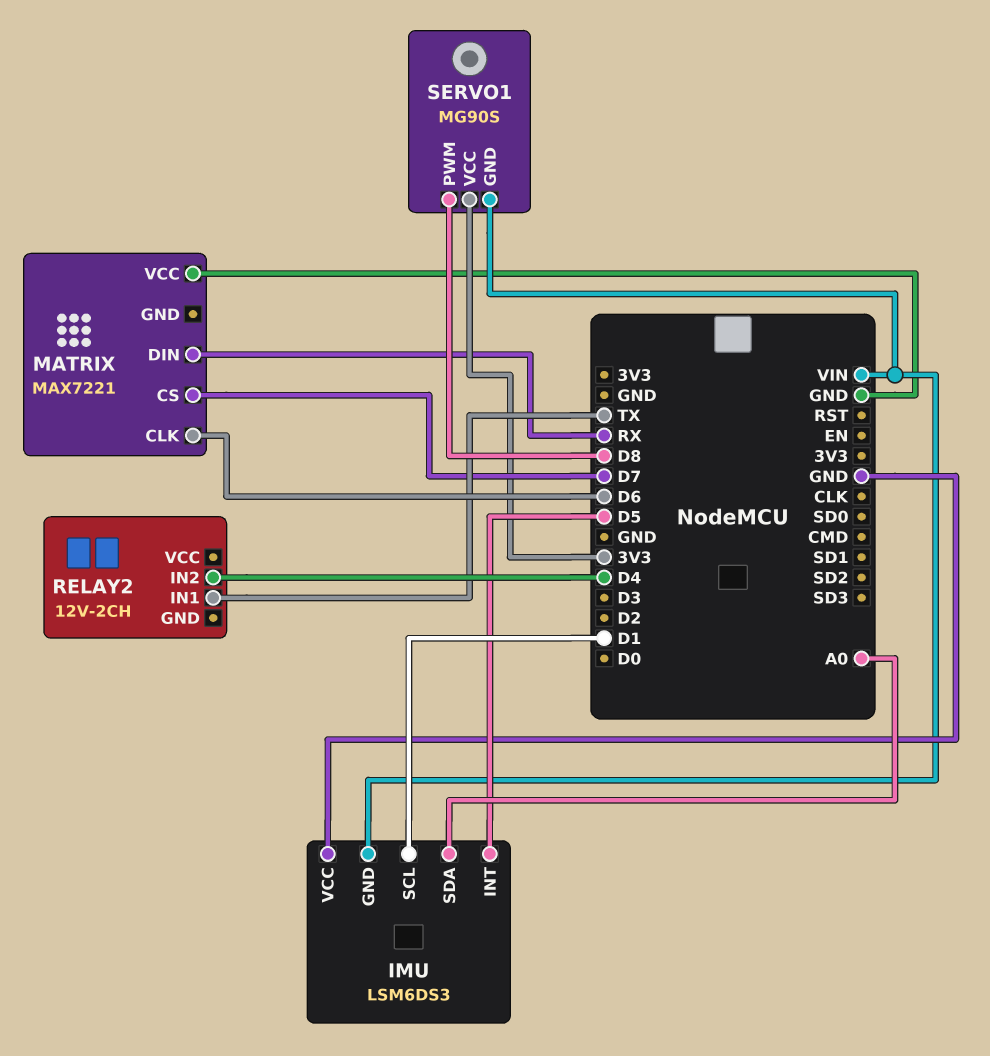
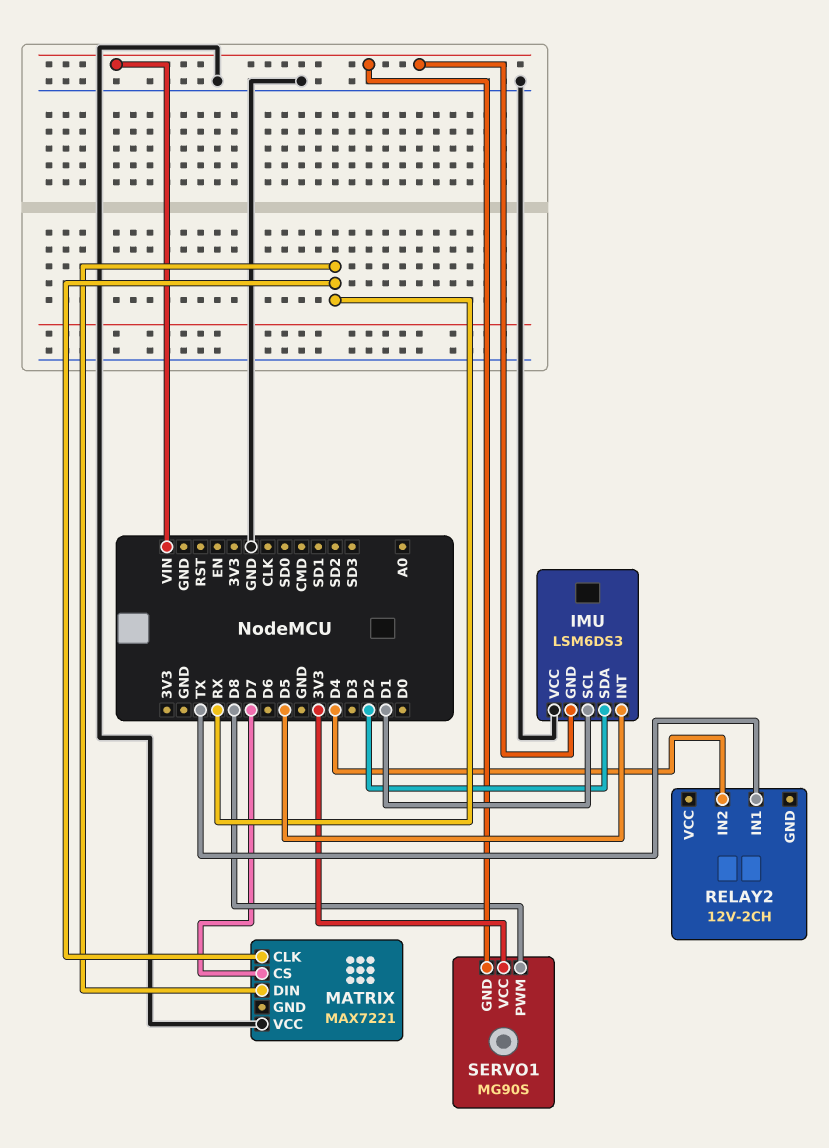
IMU pin SDA: A0 -> D2
MATRIX pin CLK: D6 -> RX

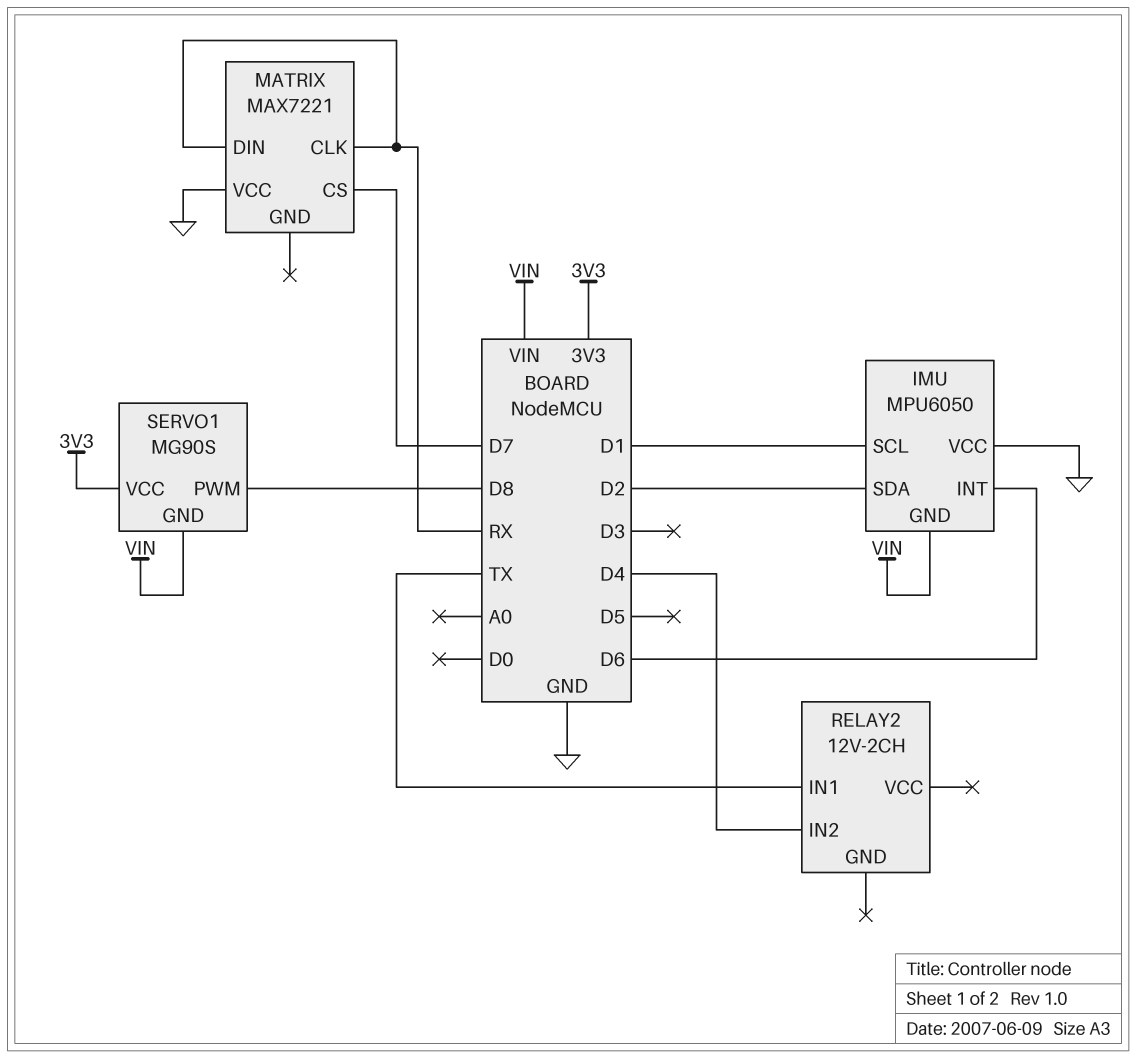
IMU: LSM6DS3 -> MPU6050
IMU pin INT: D5 -> D6

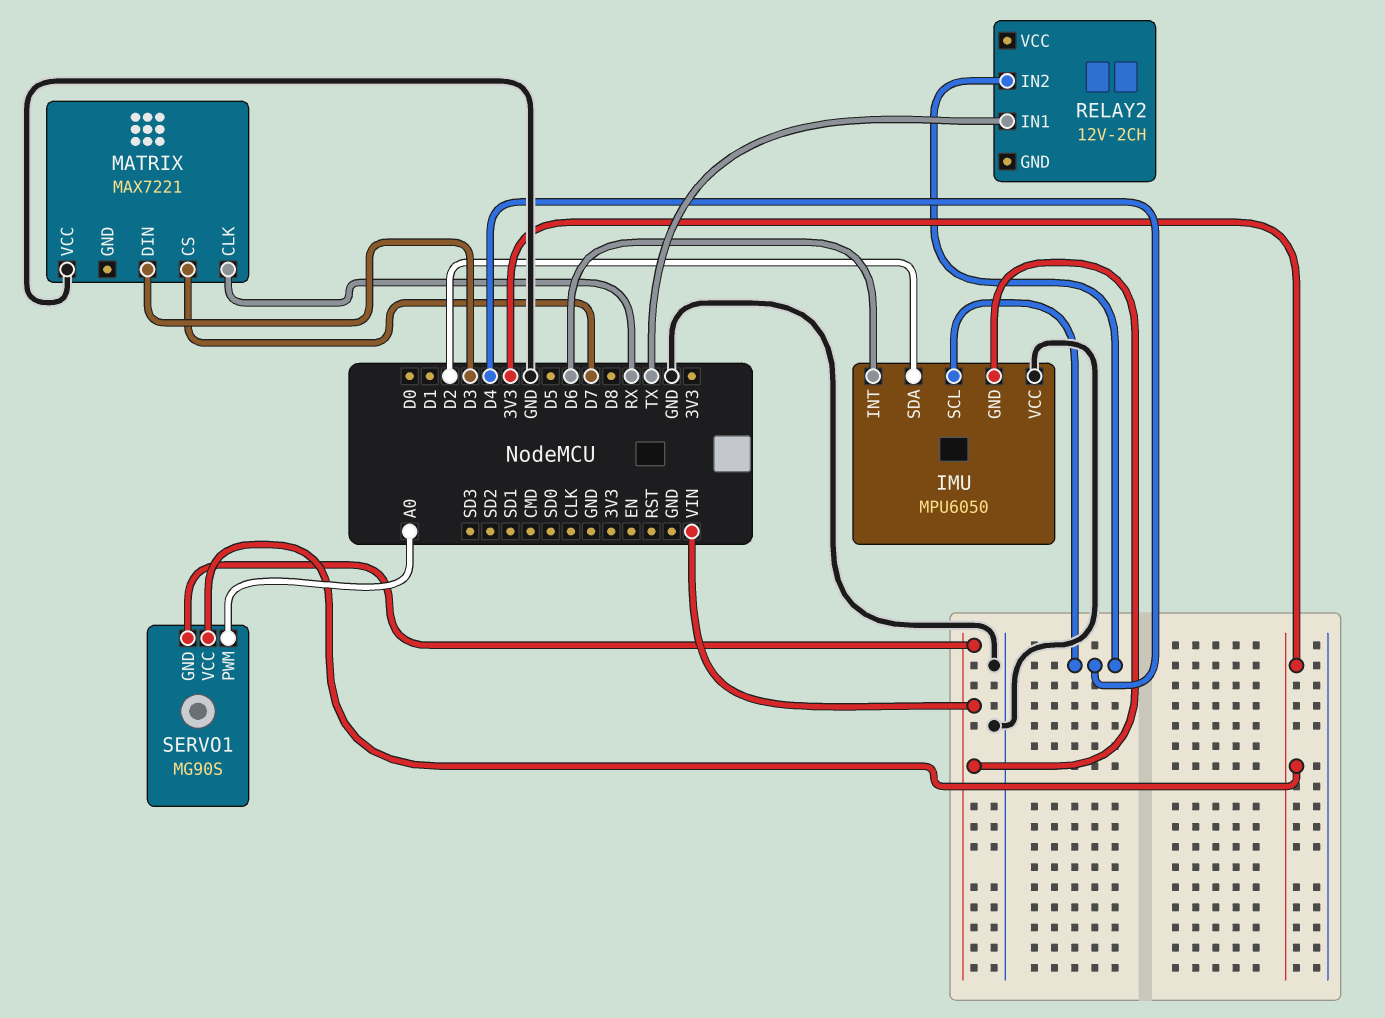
IMU pin SCL: D1 -> D4
MATRIX pin DIN: RX -> D3
SERVO1 pin PWM: D8 -> A0

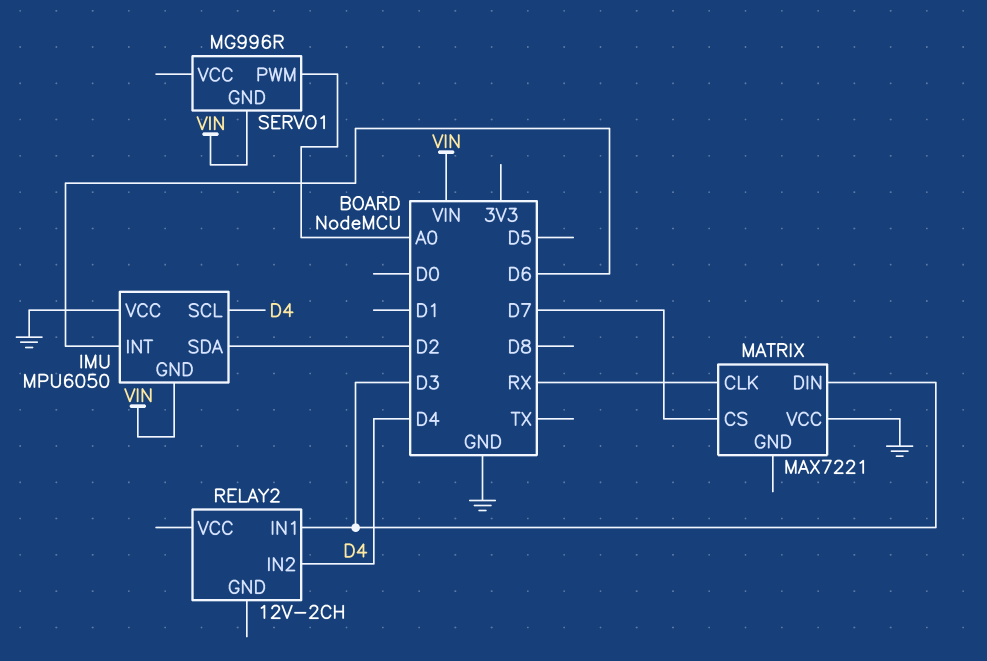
RELAY2 pin IN1: TX -> D3
SERVO1: MG90S -> MG996R
SERVO1 pin VCC: 3V3 -> none

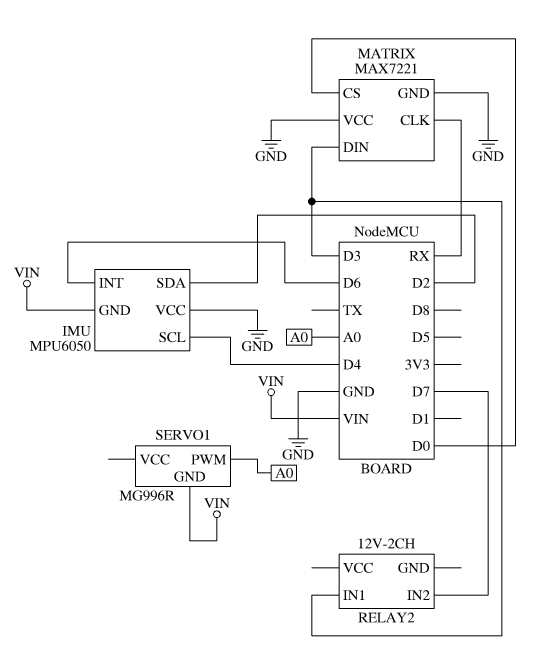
MATRIX pin CS: D7 -> D0
MATRIX pin GND: none -> GND
RELAY2 pin IN2: D4 -> D7

